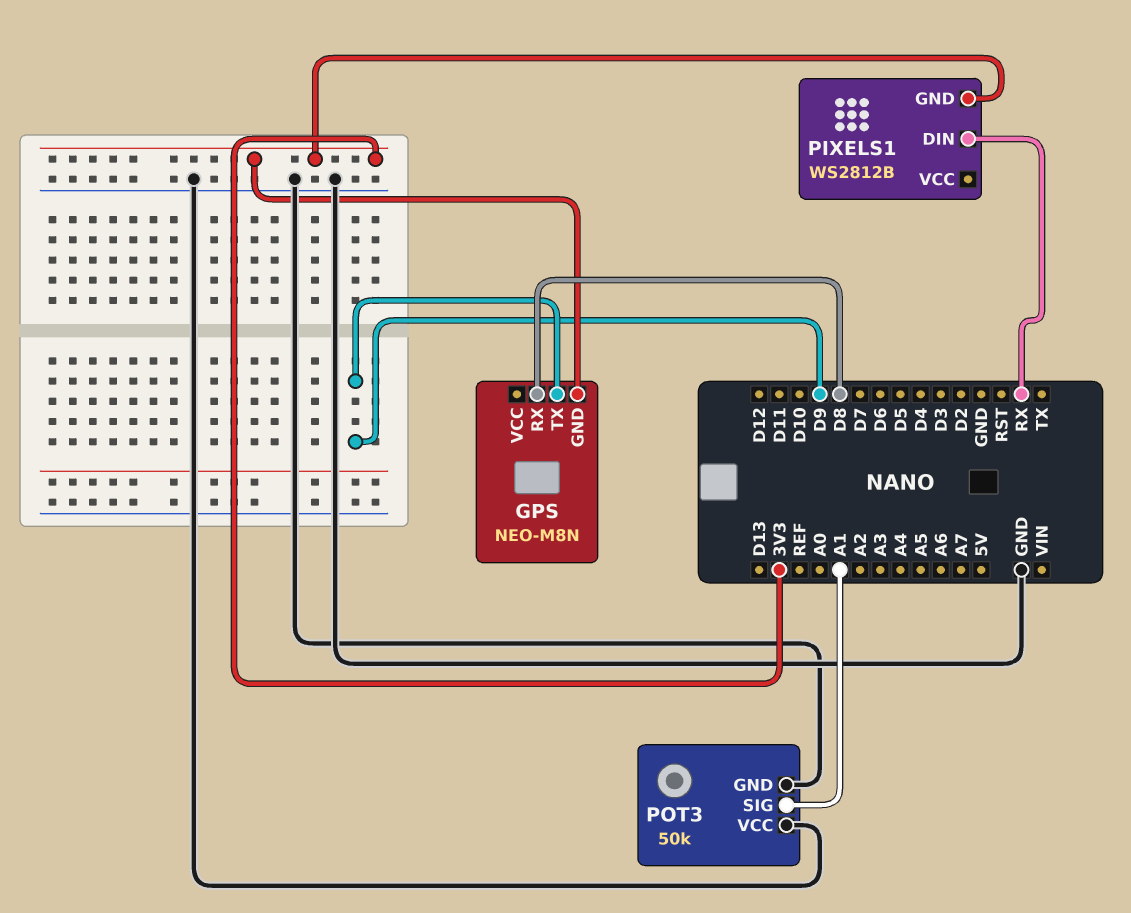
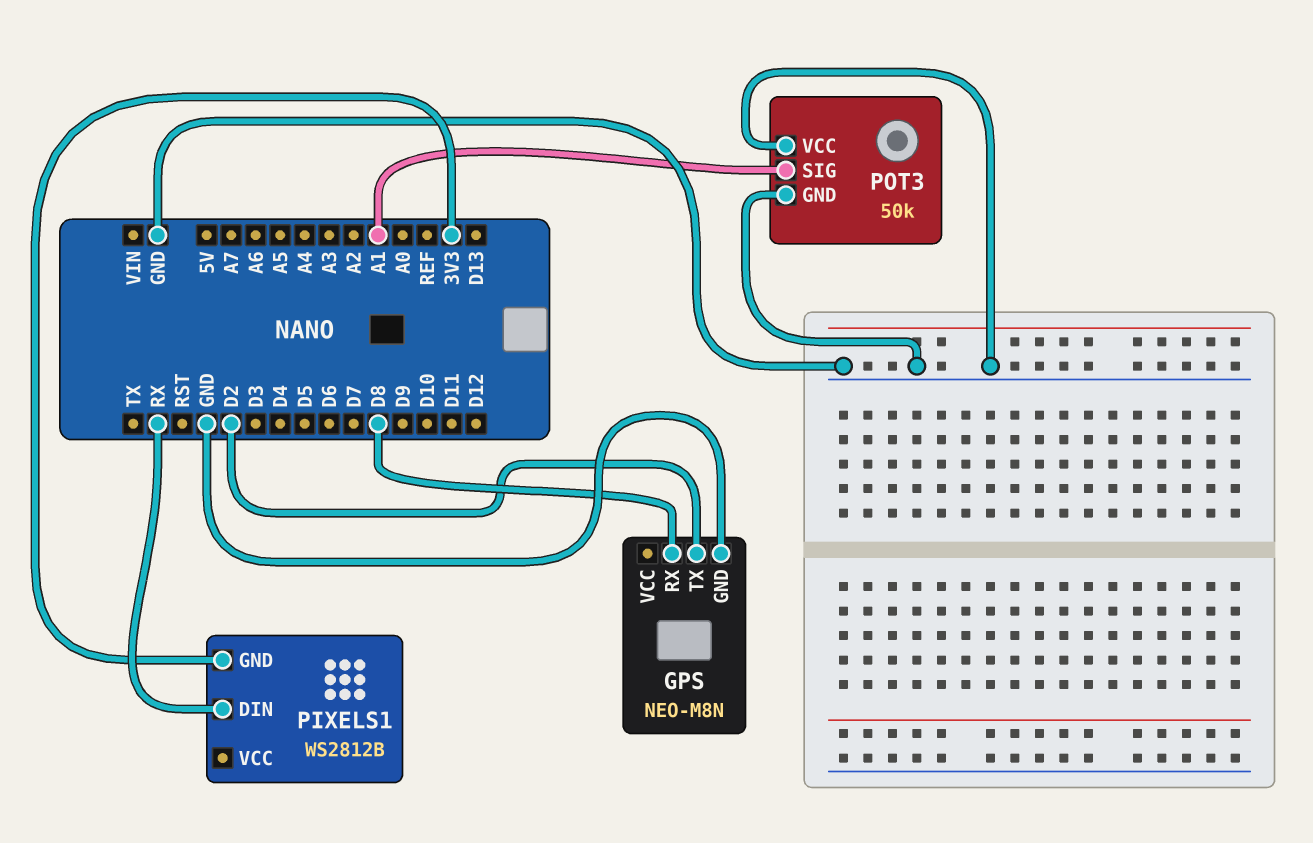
GPS pin GND: 3V3 -> GND
GPS pin TX: D9 -> D2

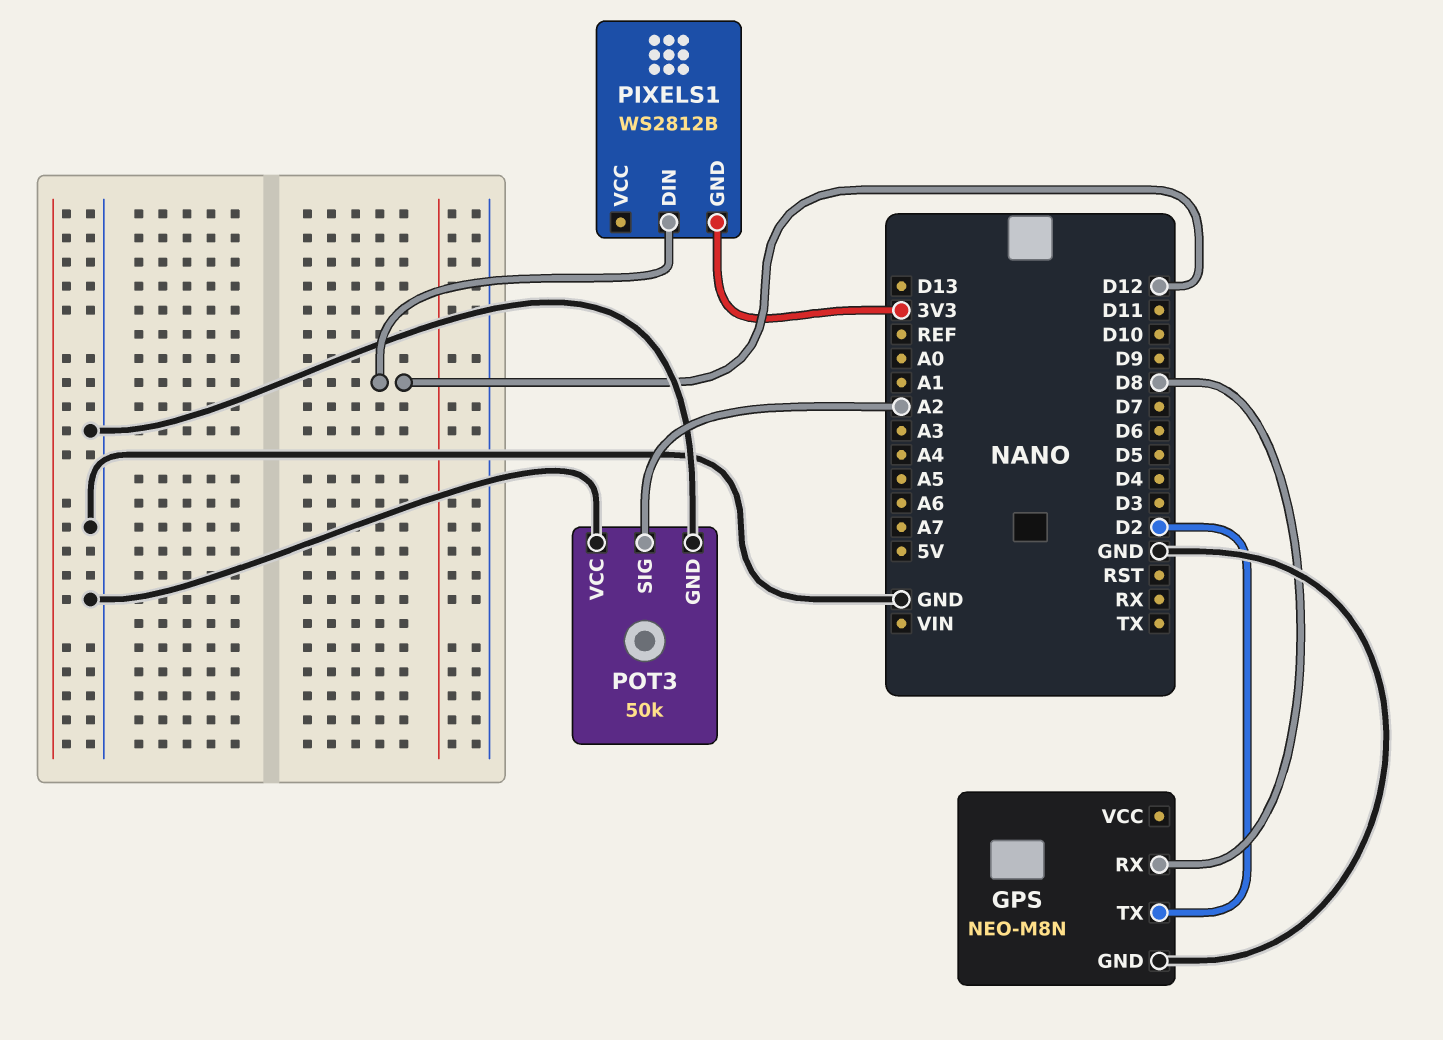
PIXELS1 pin DIN: RX -> D12
POT3 pin SIG: A1 -> A2

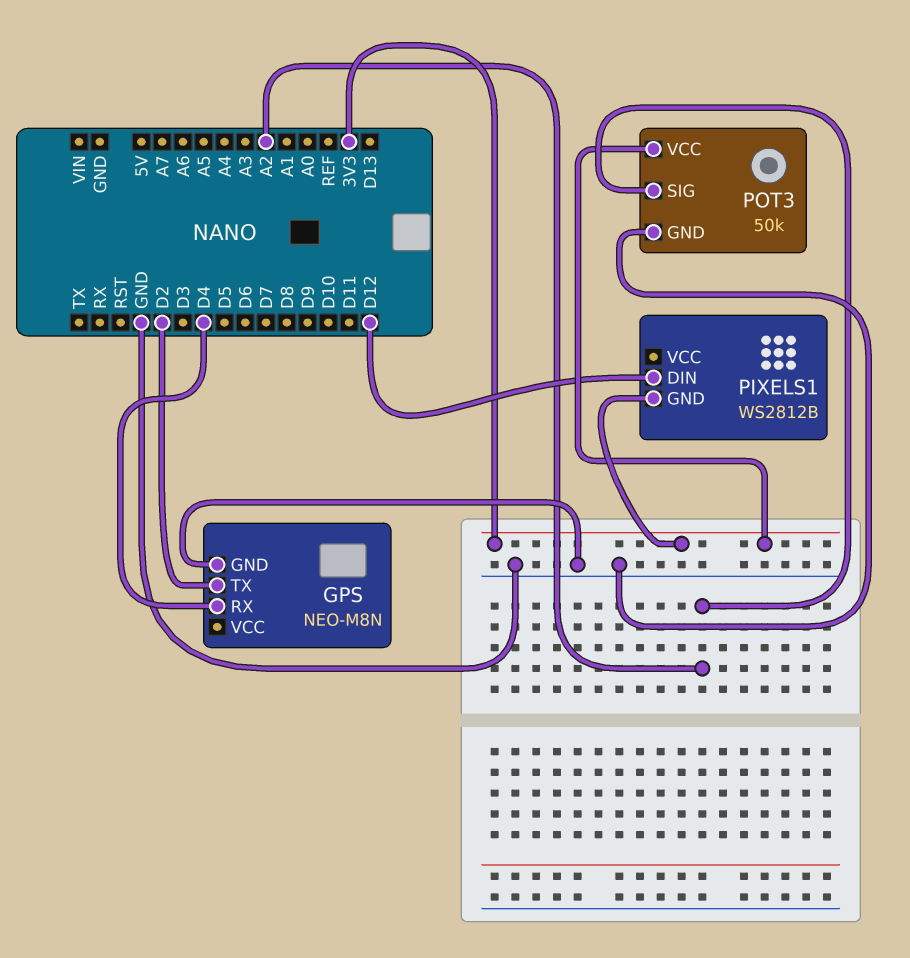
GPS pin RX: D8 -> D4
POT3 pin VCC: GND -> 3V3

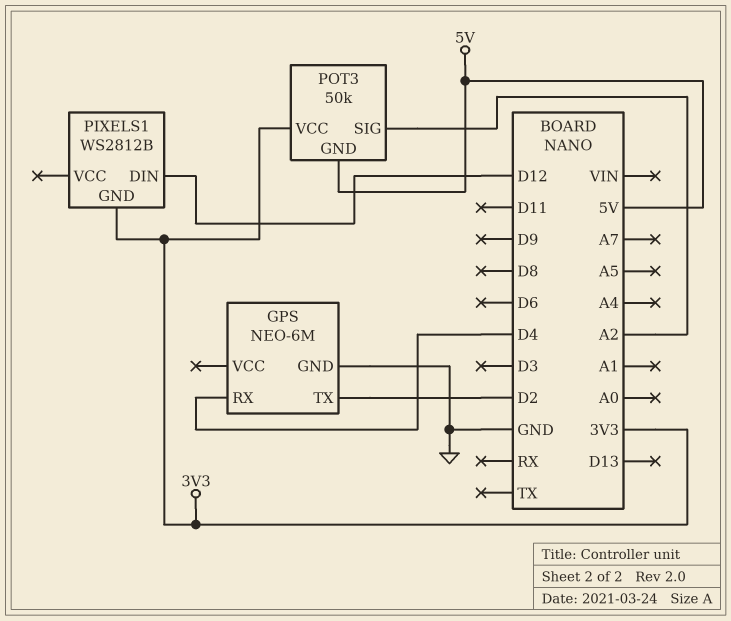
GPS: NEO-M8N -> NEO-6M
POT3 pin GND: GND -> 5V

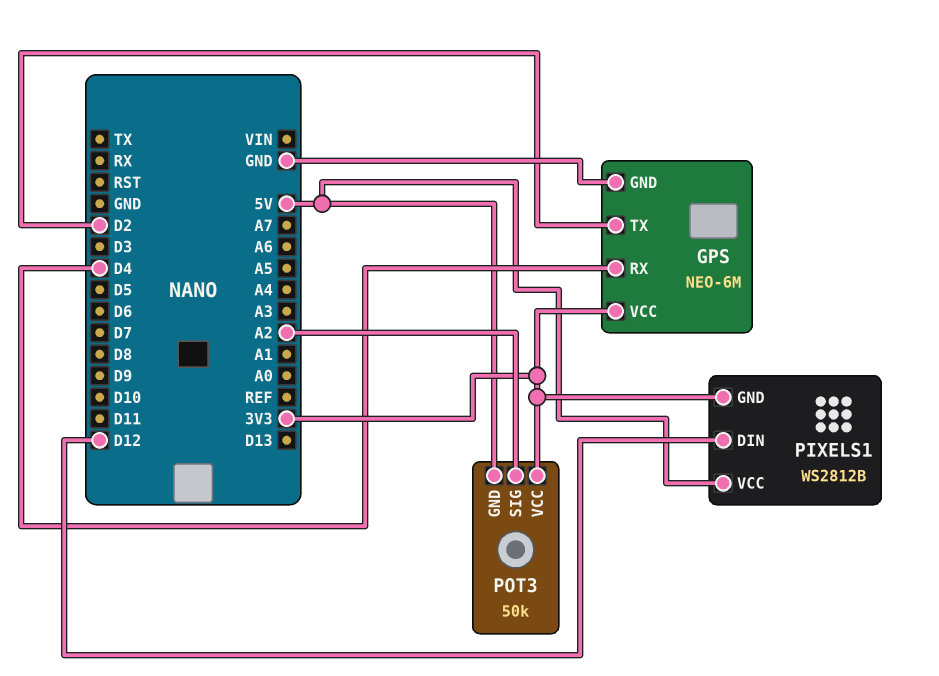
GPS pin VCC: none -> 3V3
PIXELS1 pin VCC: none -> 5V

